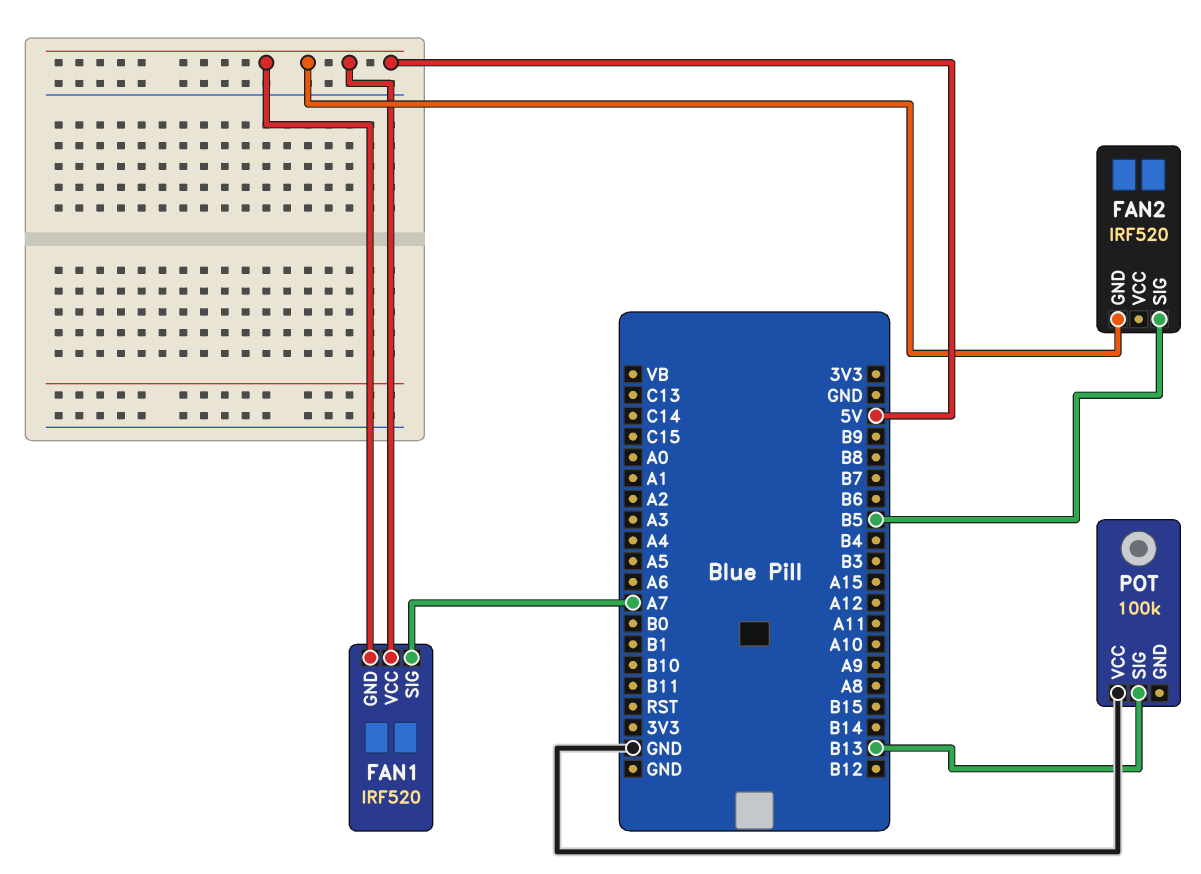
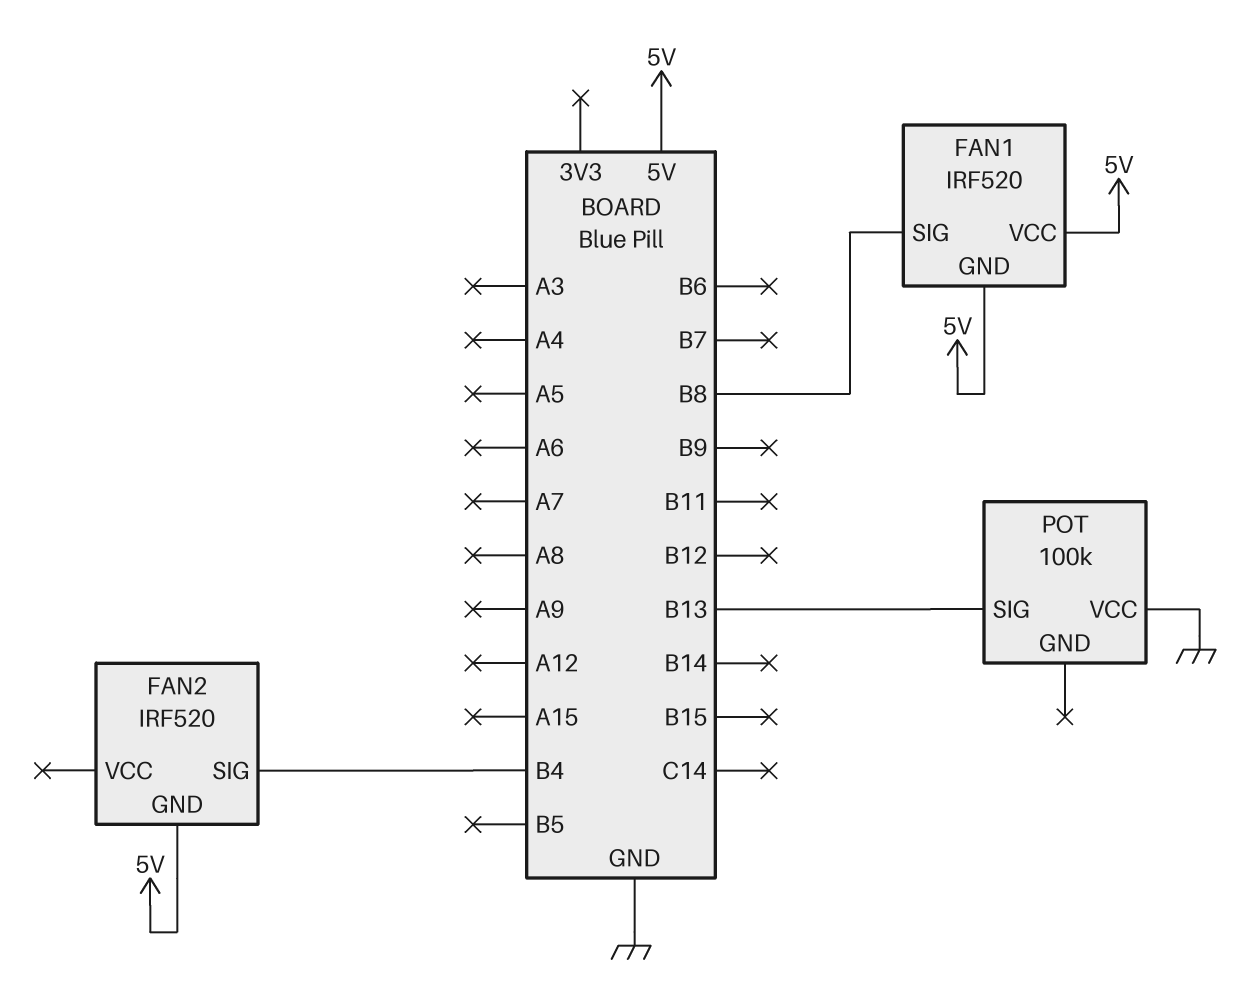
FAN1 pin SIG: A7 -> B8
FAN2 pin SIG: B5 -> B4

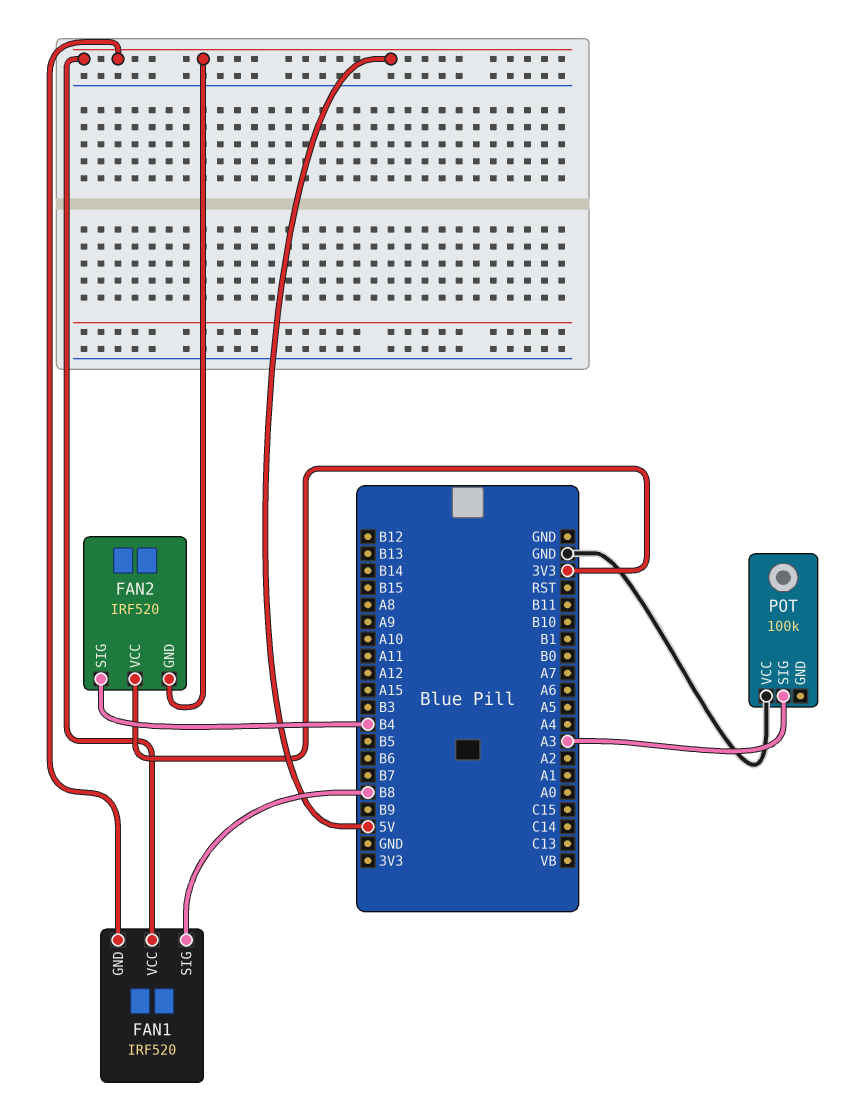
FAN2 pin VCC: none -> 3V3
POT pin SIG: B13 -> A3

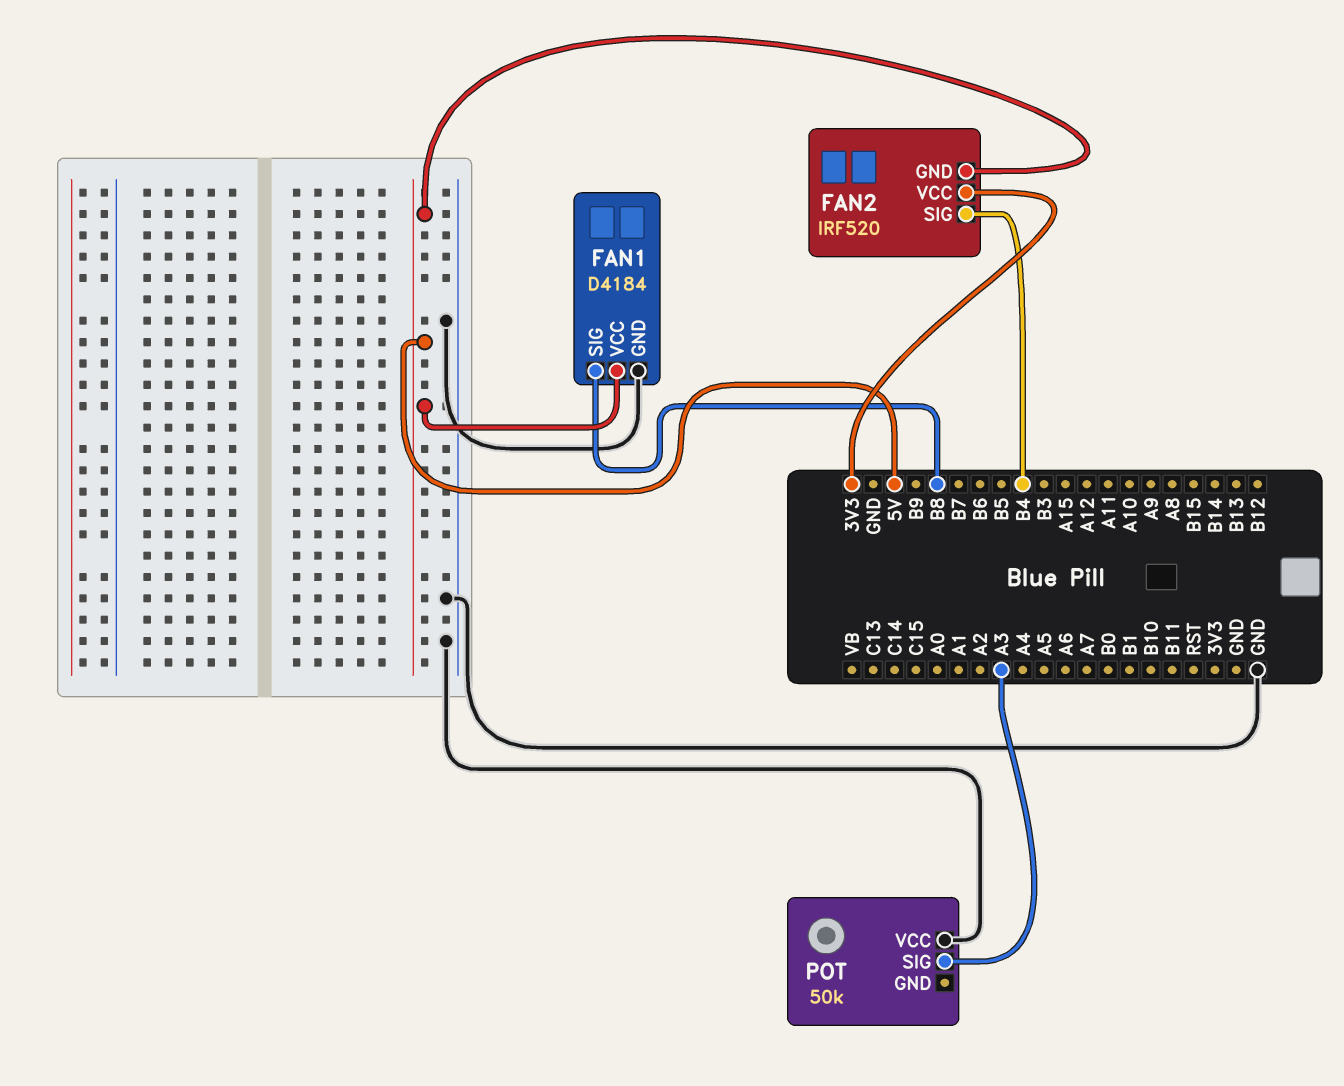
FAN1: IRF520 -> D4184
FAN1 pin GND: 5V -> GND
POT: 100k -> 50k

